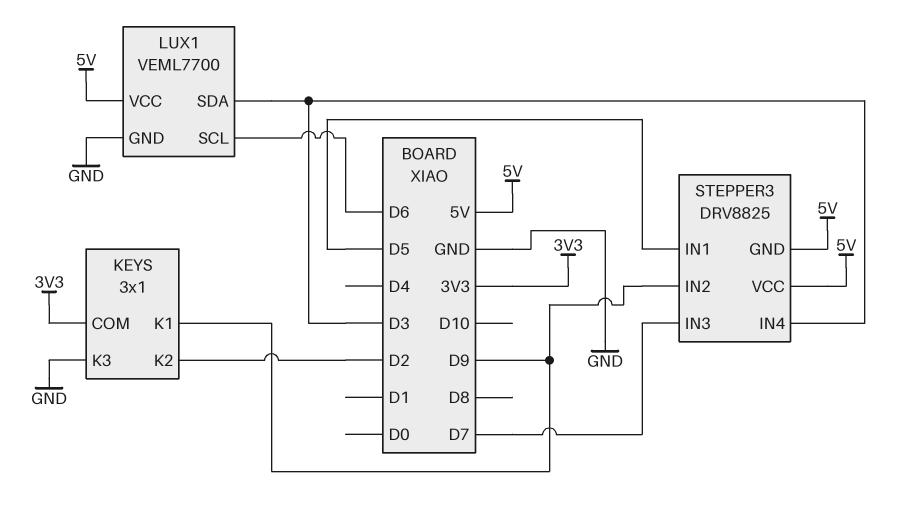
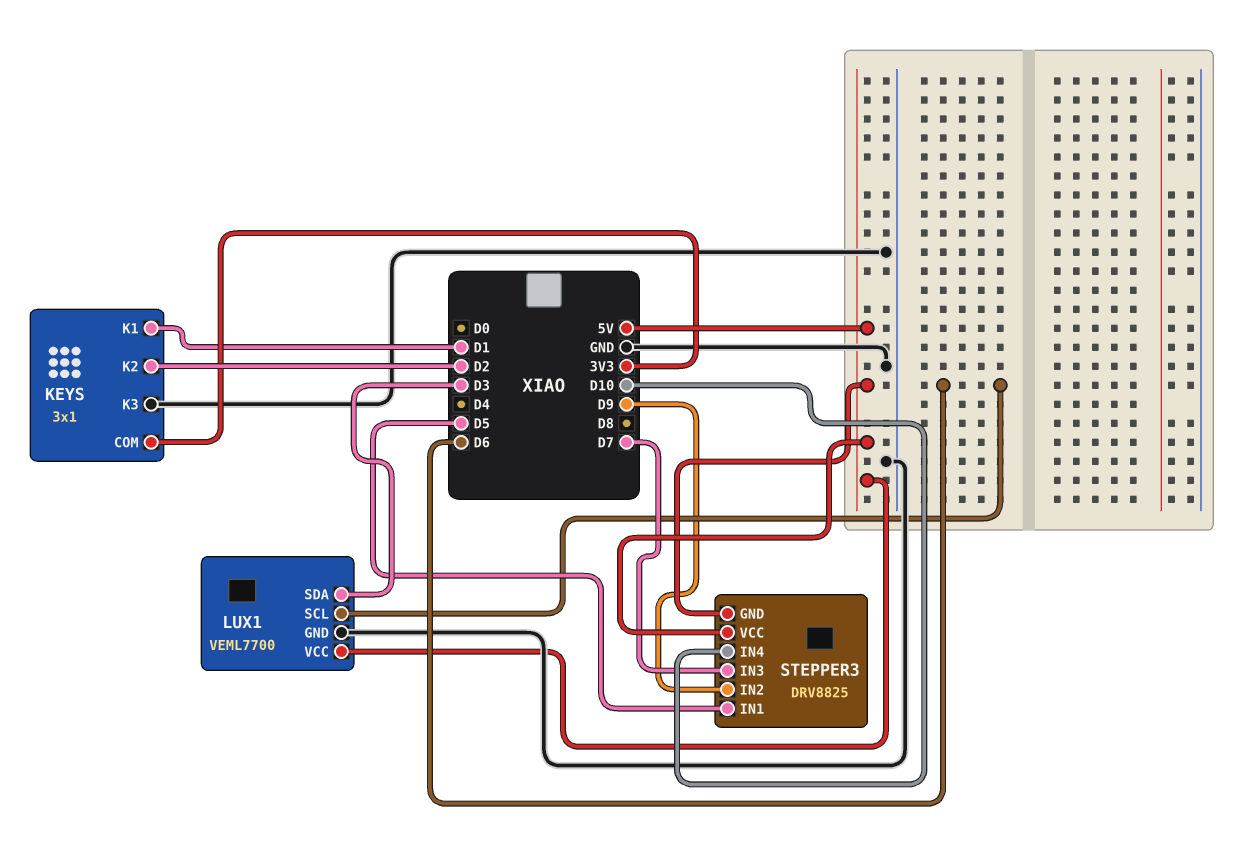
KEYS pin K1: D9 -> D1
STEPPER3 pin IN4: D3 -> D10

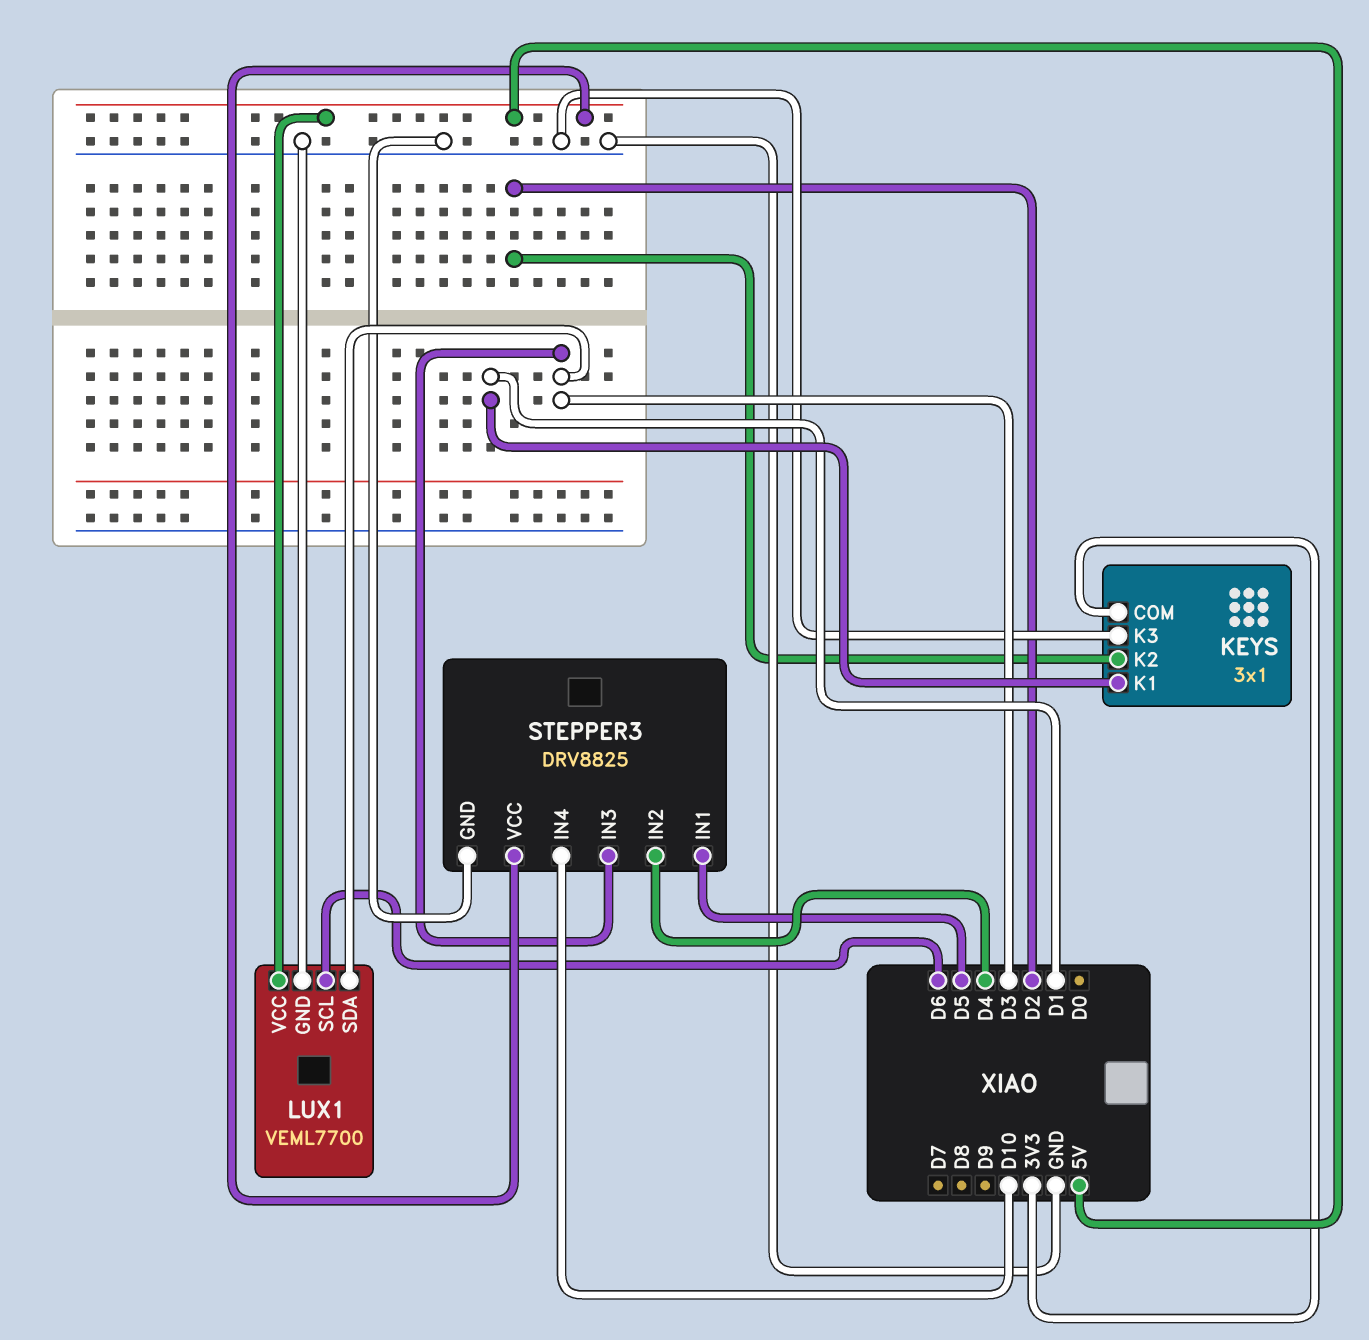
STEPPER3 pin GND: 5V -> GND
STEPPER3 pin IN2: D9 -> D4
STEPPER3 pin IN3: D7 -> D3

